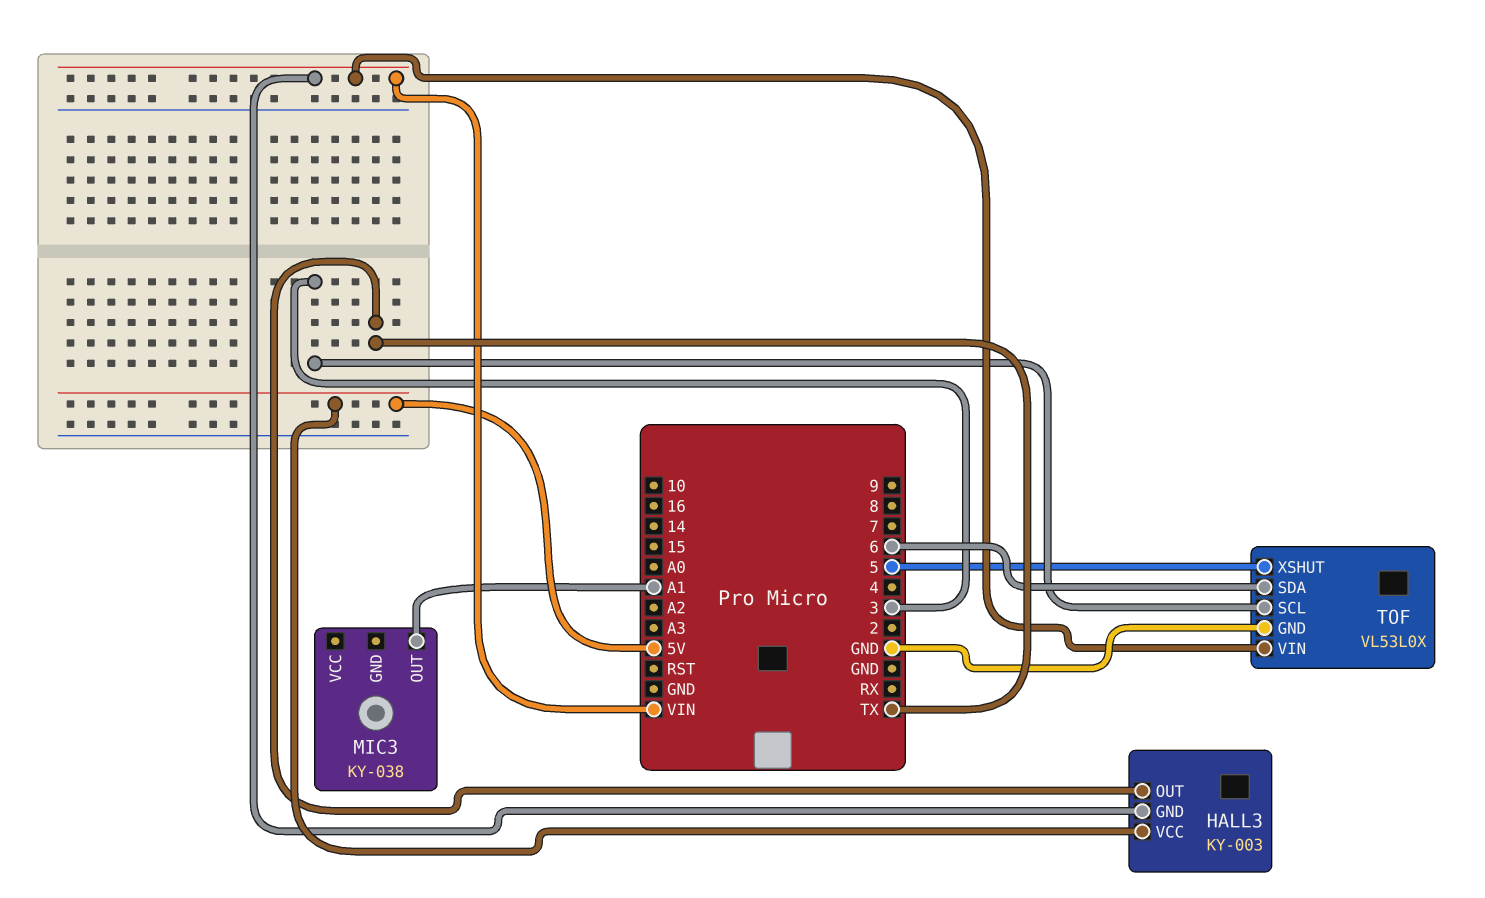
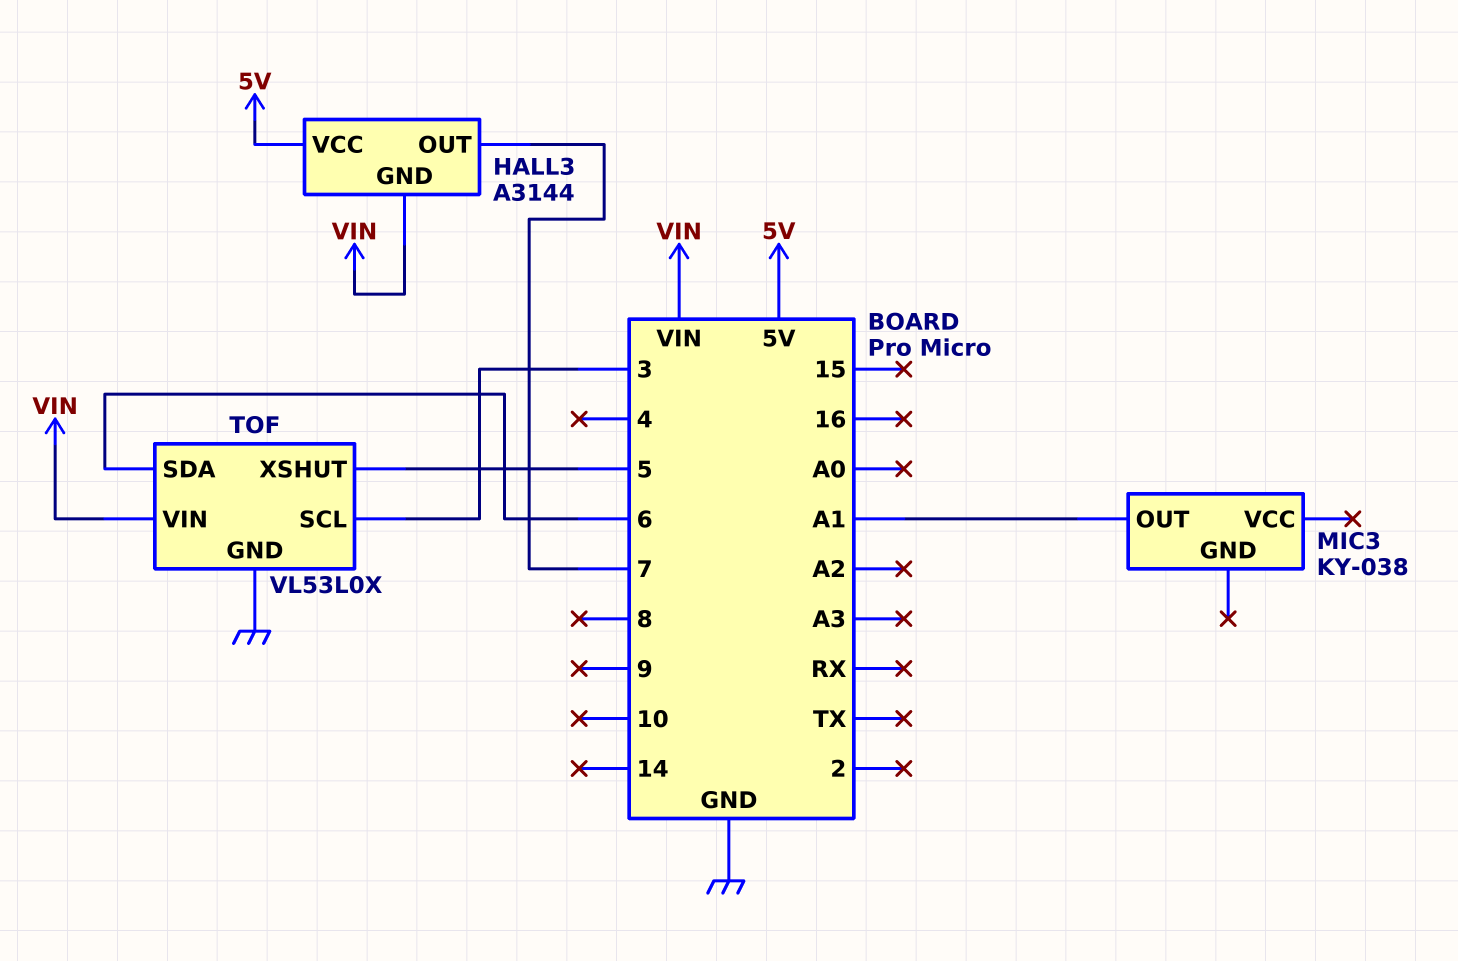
HALL3: KY-003 -> A3144
HALL3 pin OUT: TX -> 7

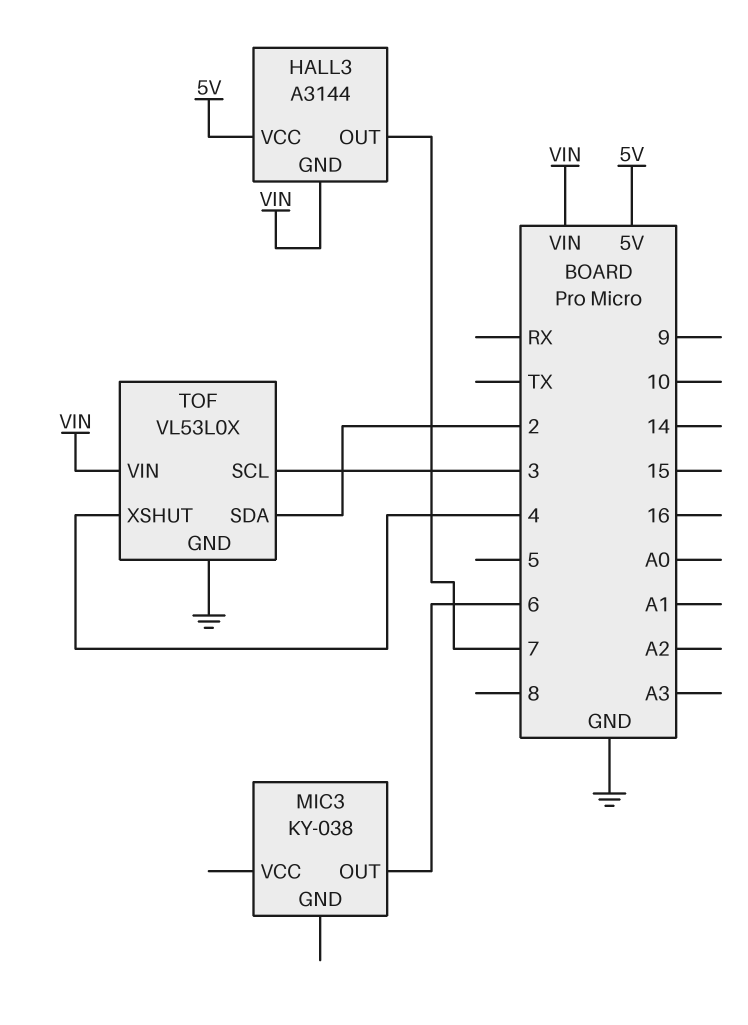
MIC3 pin OUT: A1 -> 6
TOF pin SDA: 6 -> 2
TOF pin XSHUT: 5 -> 4

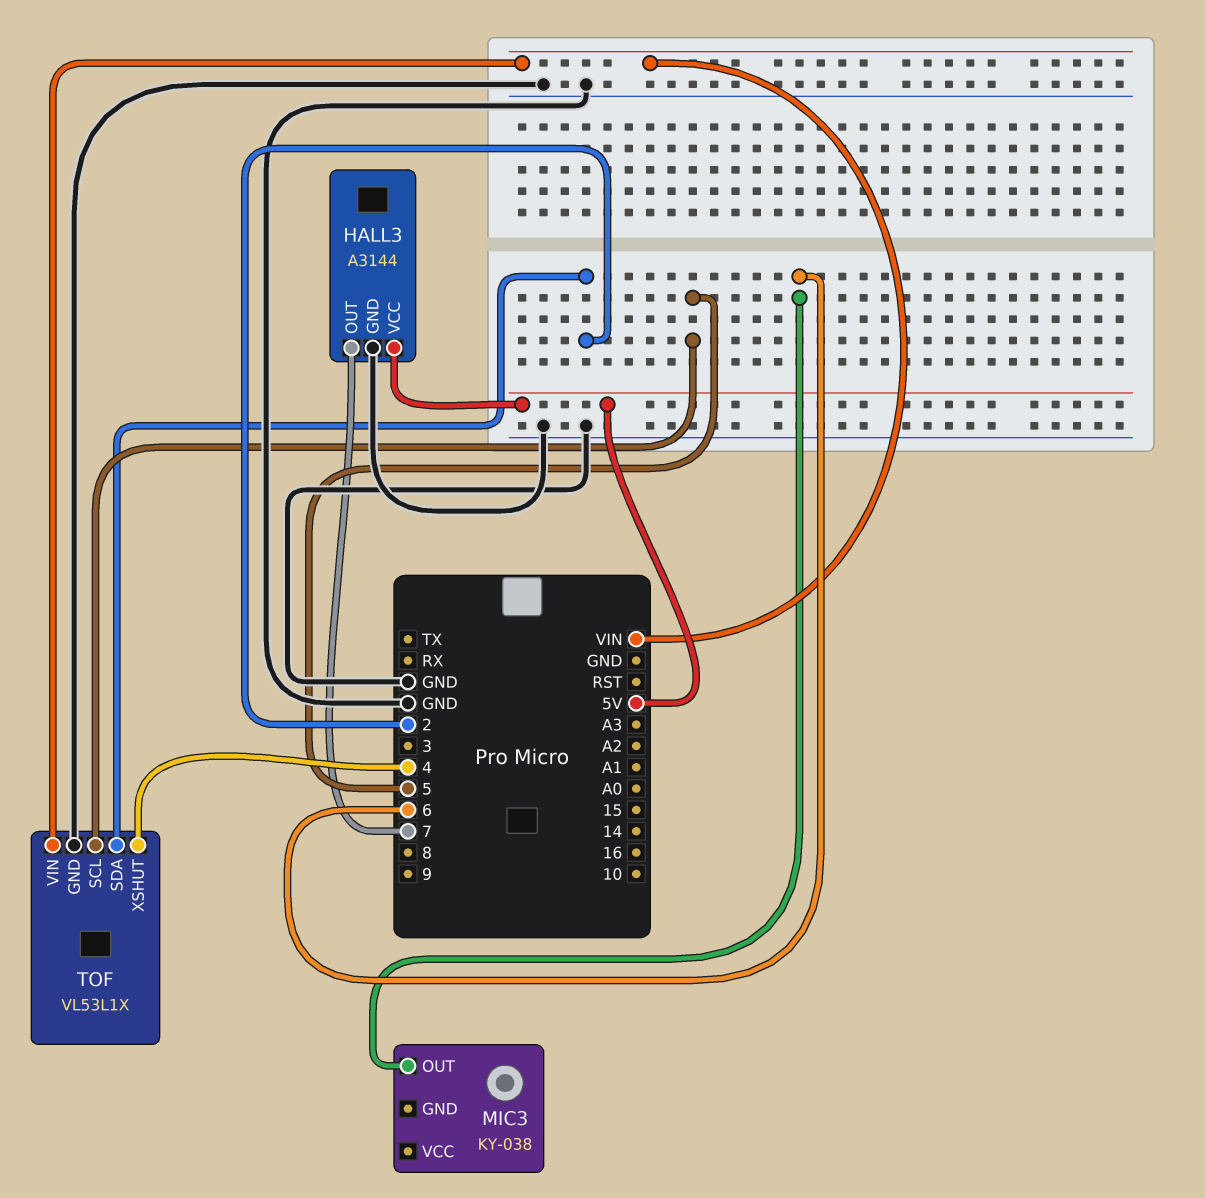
HALL3 pin GND: VIN -> GND
TOF: VL53L0X -> VL53L1X
TOF pin SCL: 3 -> 5

